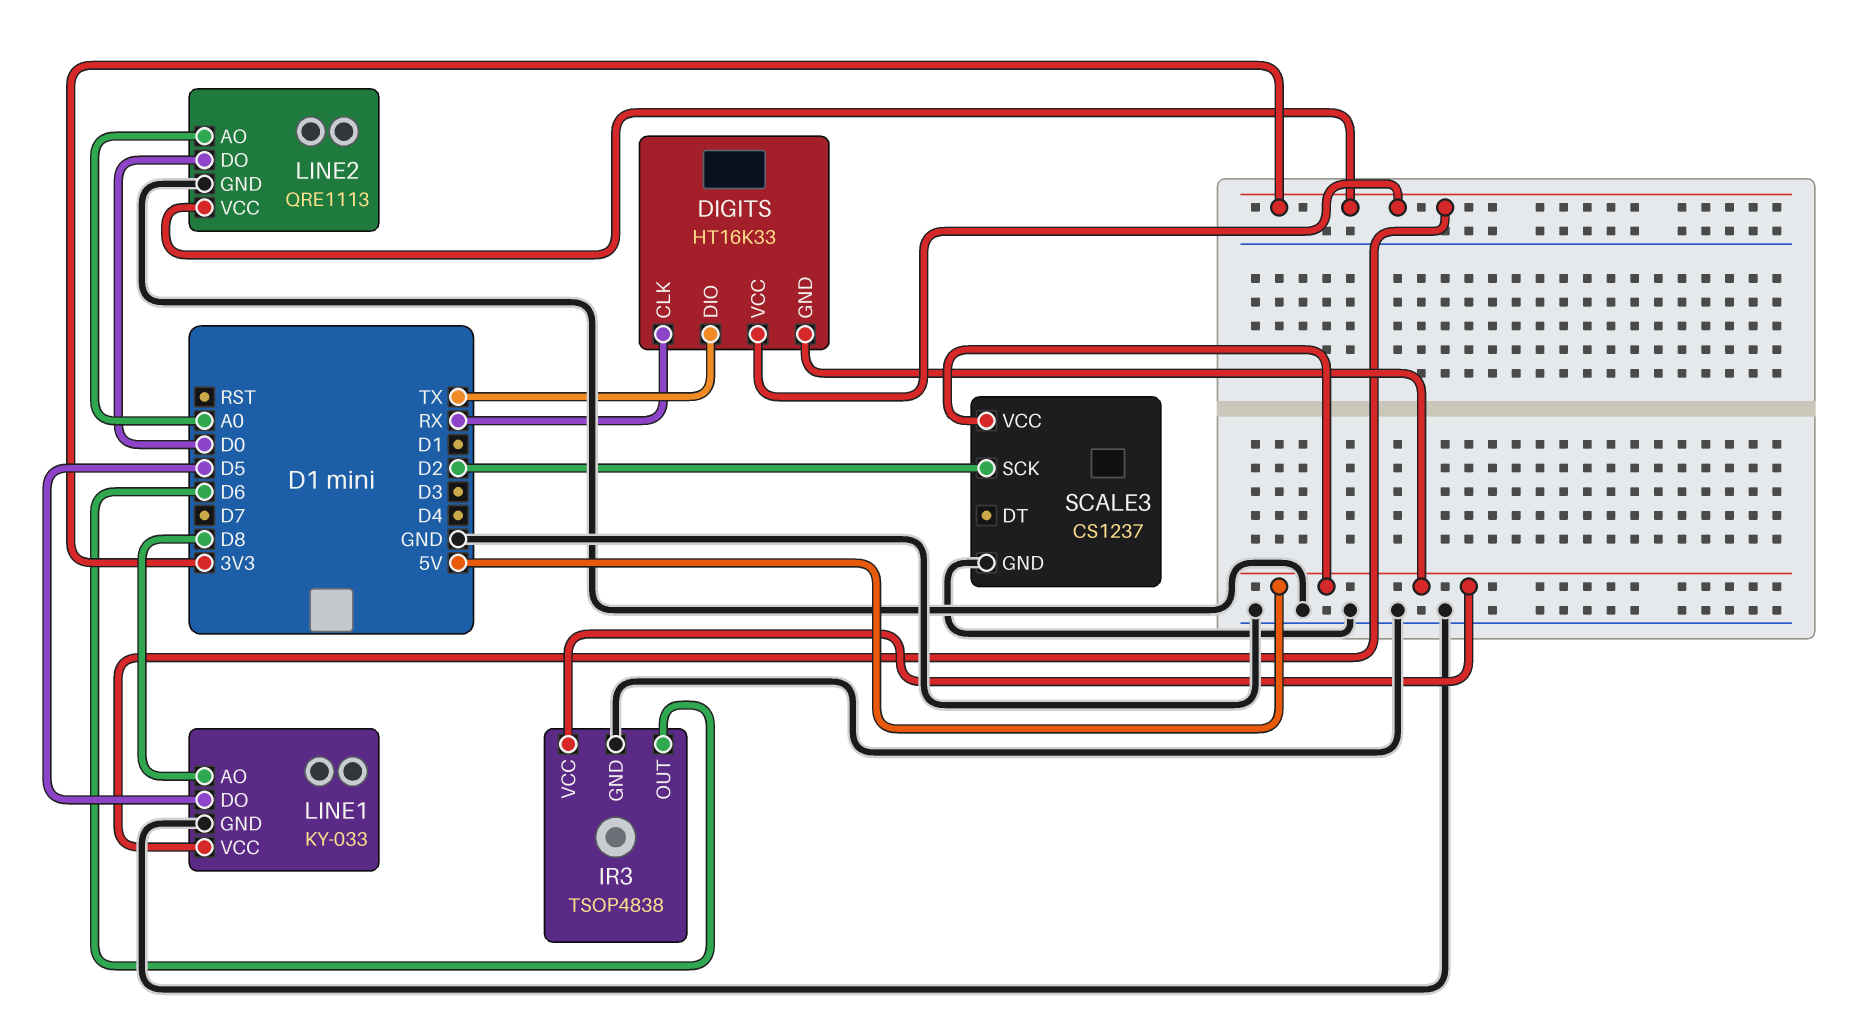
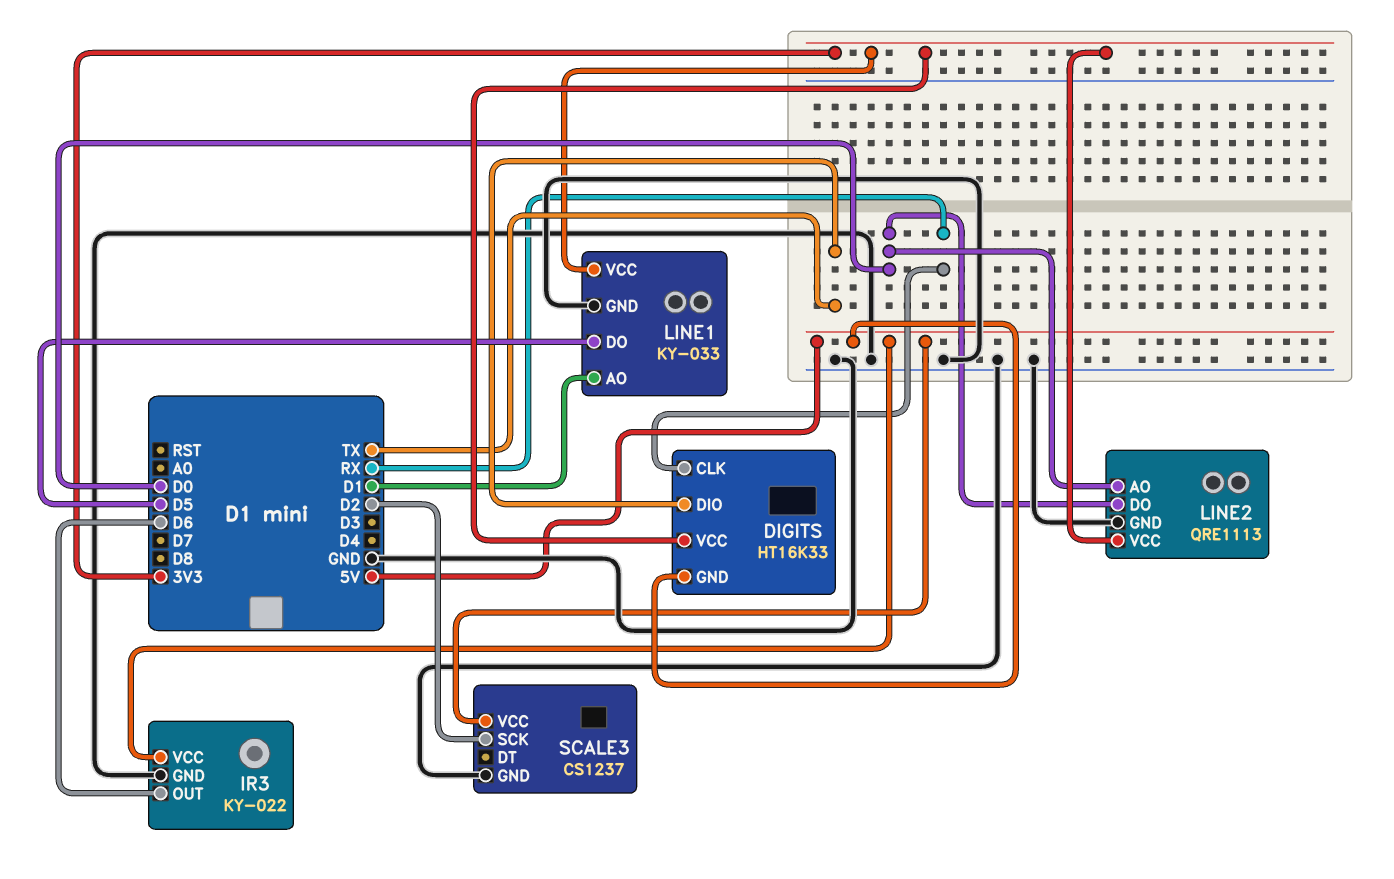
IR3: TSOP4838 -> KY-022
LINE1 pin AO: D8 -> D1
LINE2 pin AO: A0 -> D0

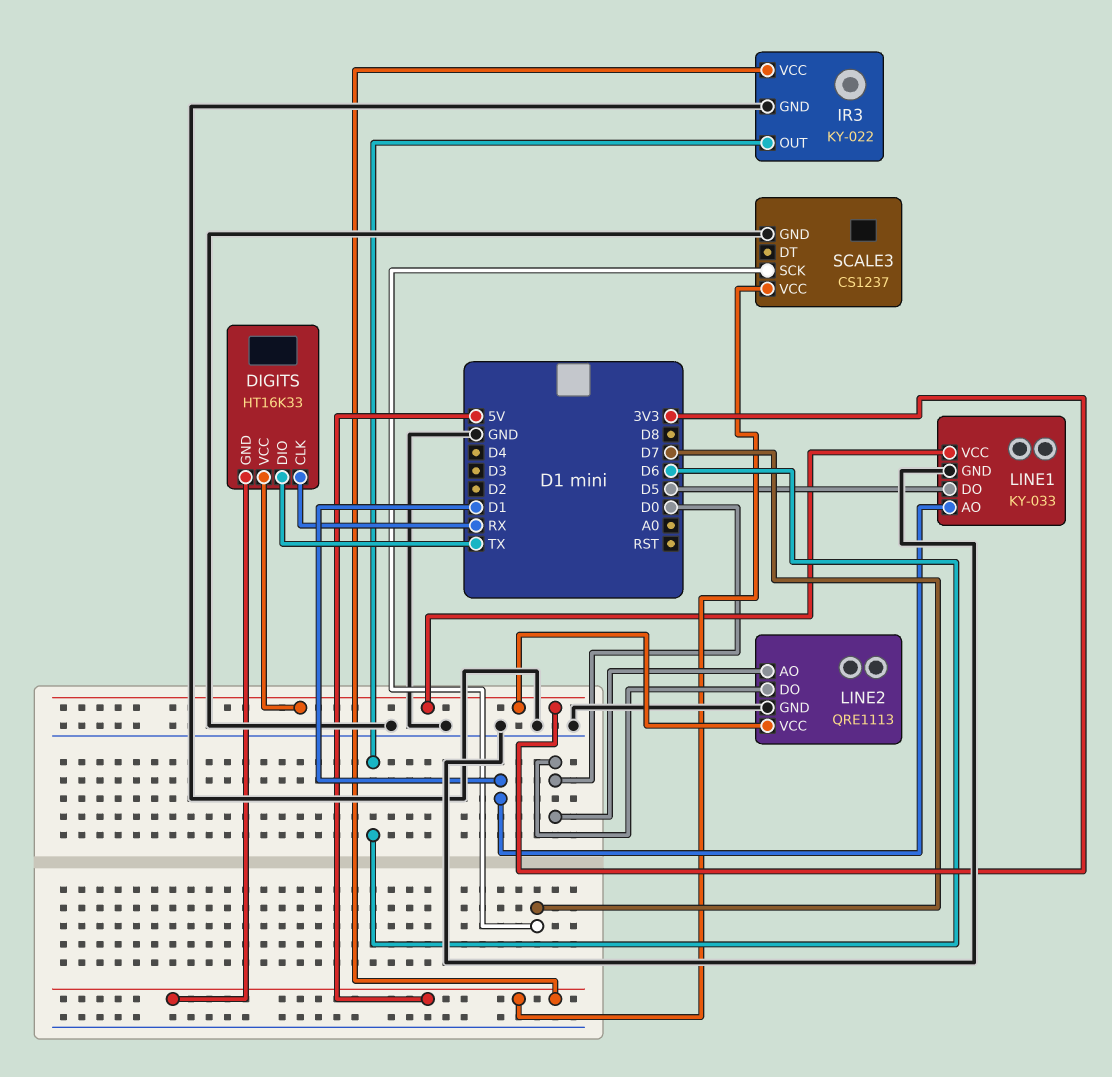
SCALE3 pin SCK: D2 -> D7

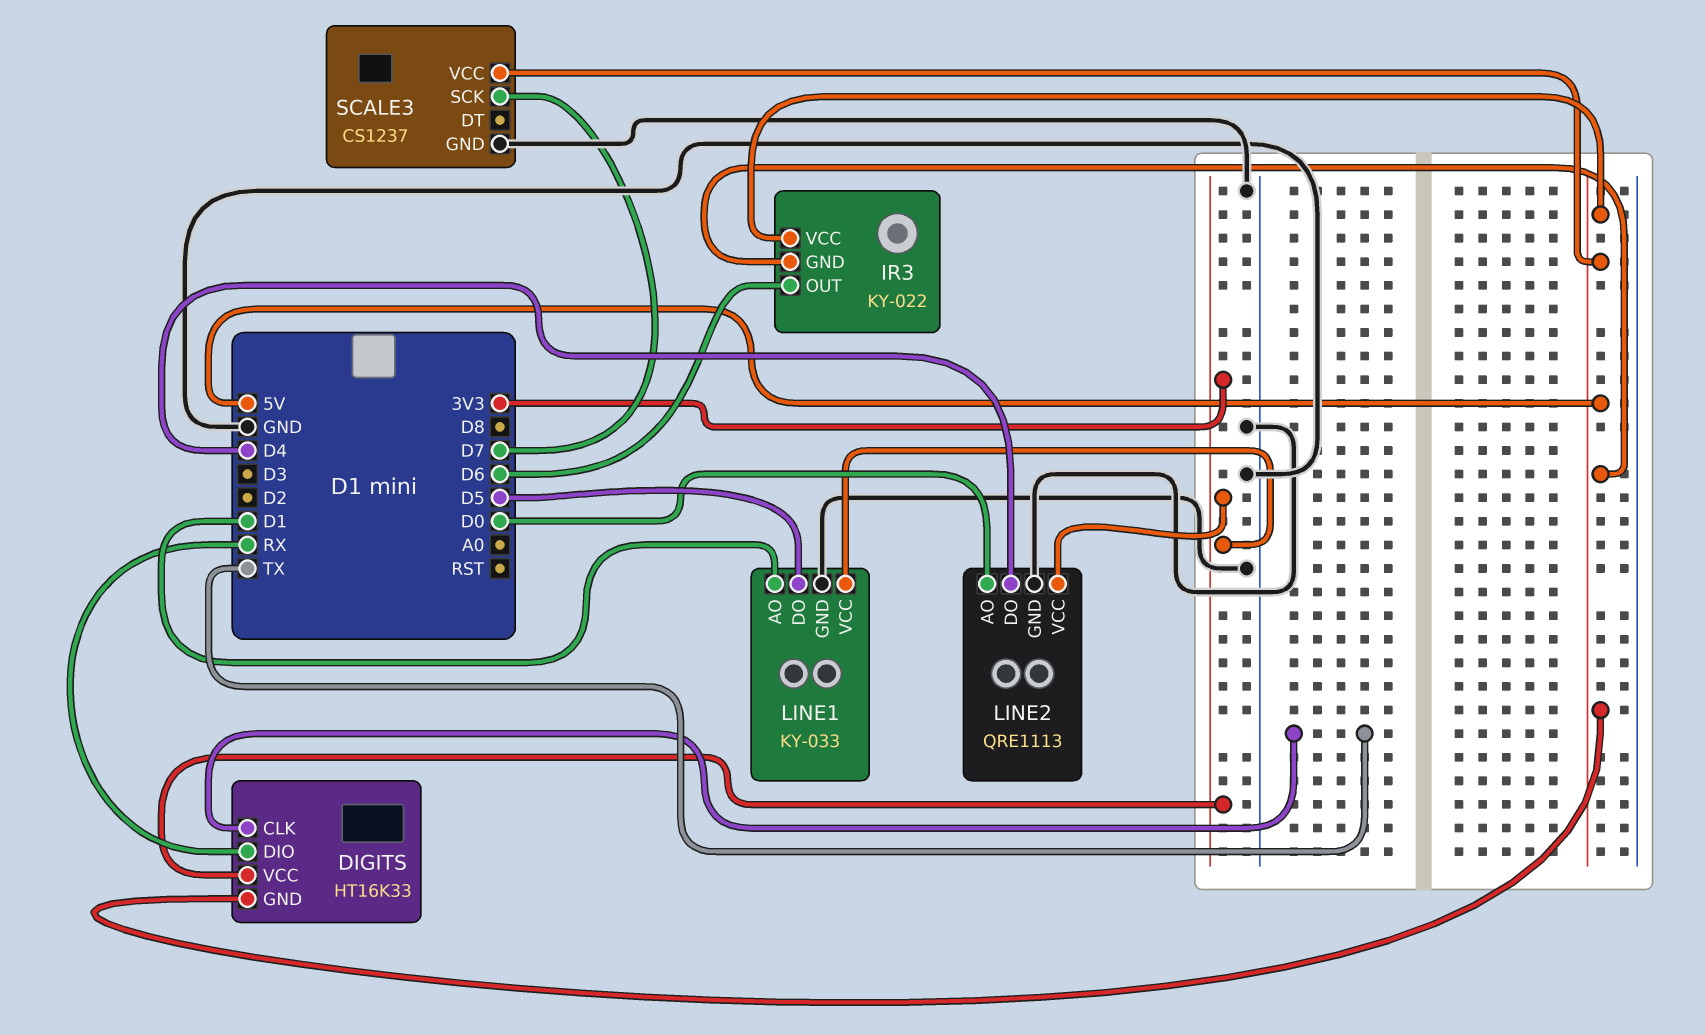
DIGITS pin CLK: RX -> TX
DIGITS pin DIO: TX -> RX
IR3 pin GND: GND -> 5V
LINE2 pin DO: D0 -> D4

